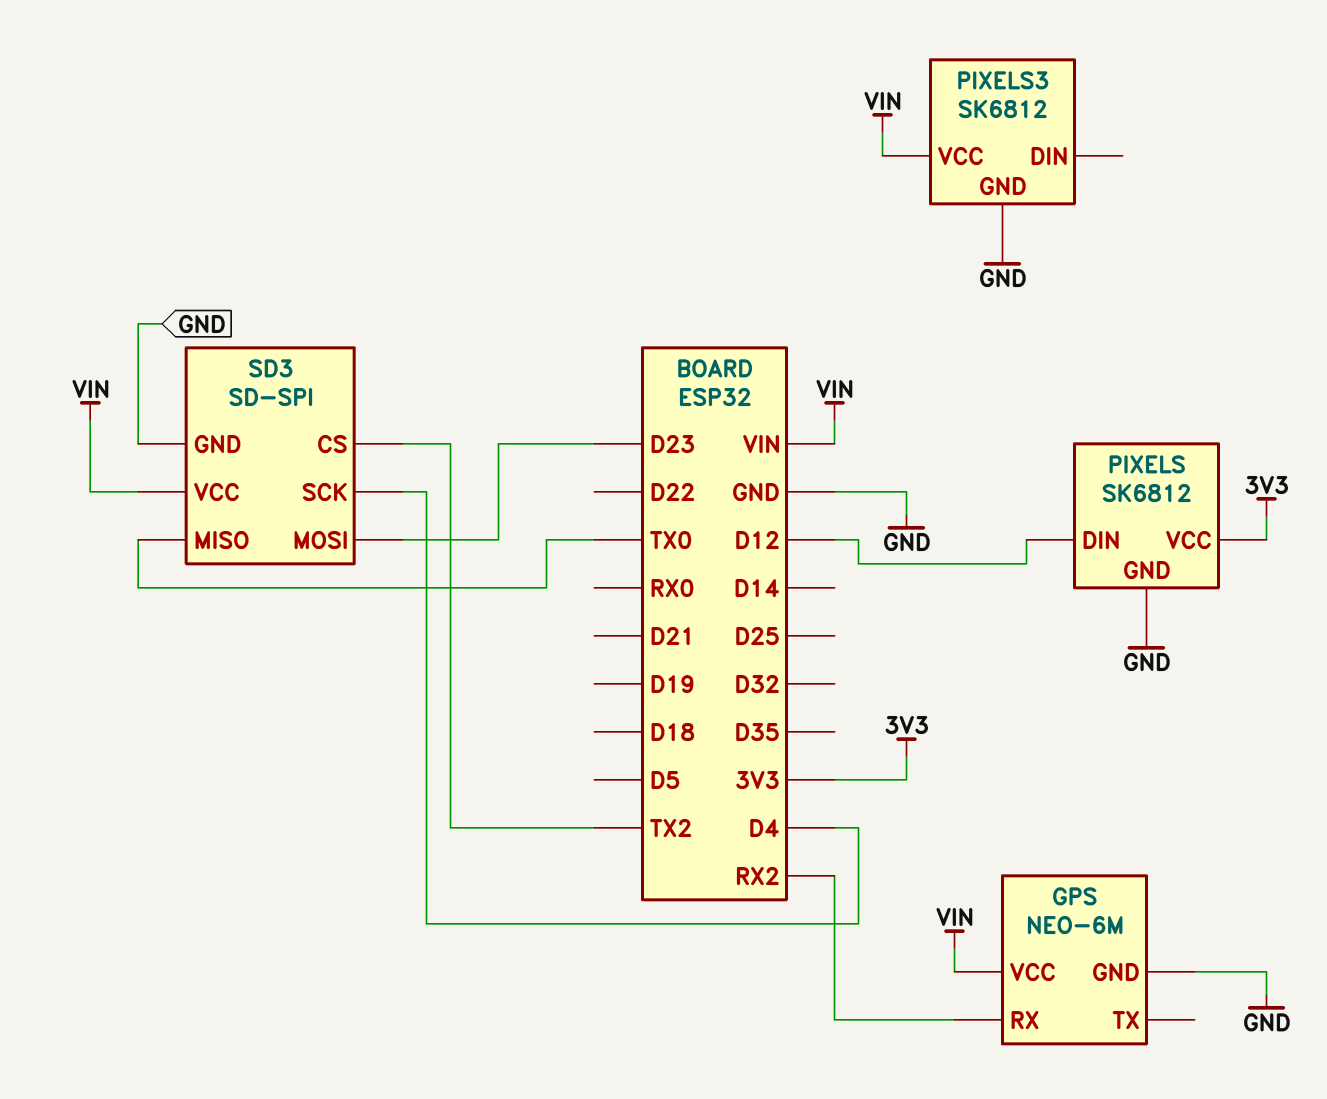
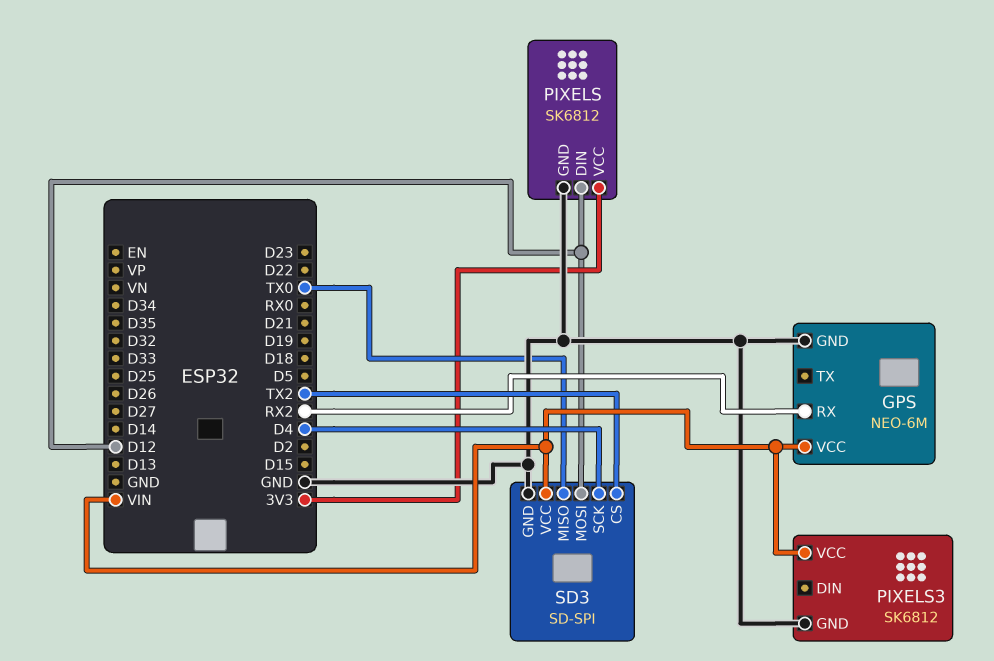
SD3 pin MOSI: D23 -> D12

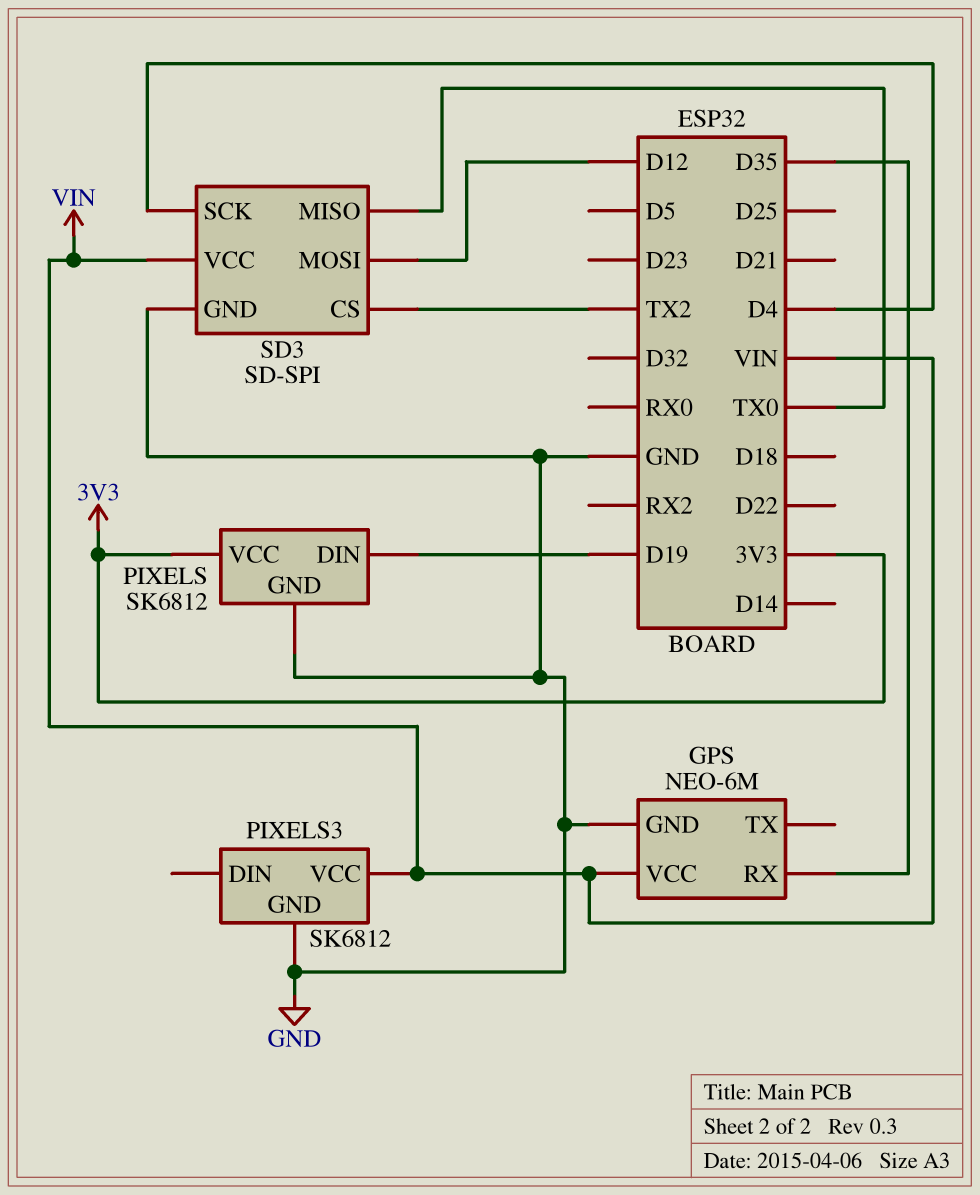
GPS pin RX: RX2 -> D35
PIXELS pin DIN: D12 -> D19

